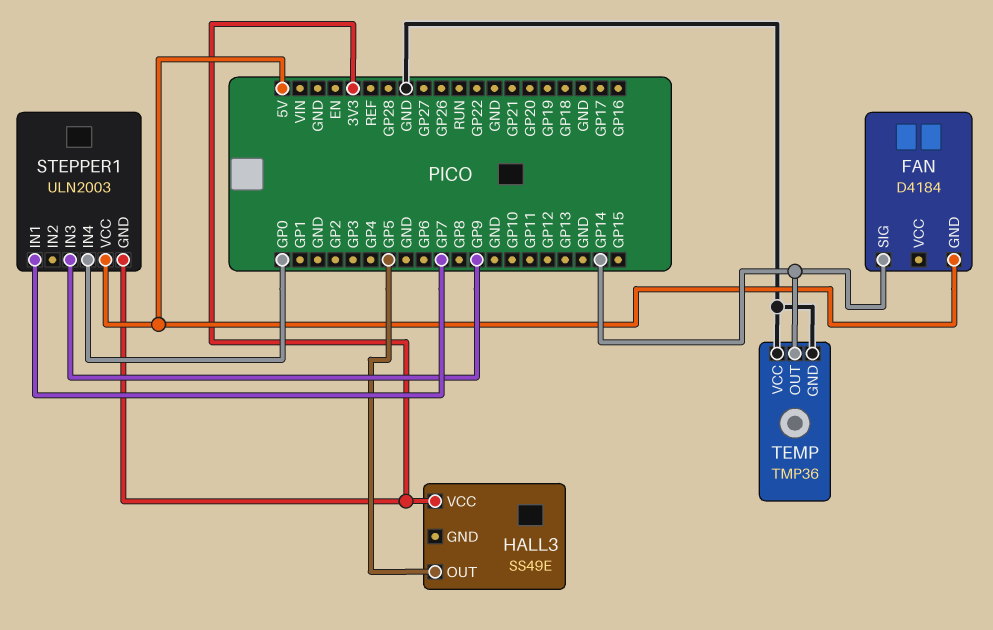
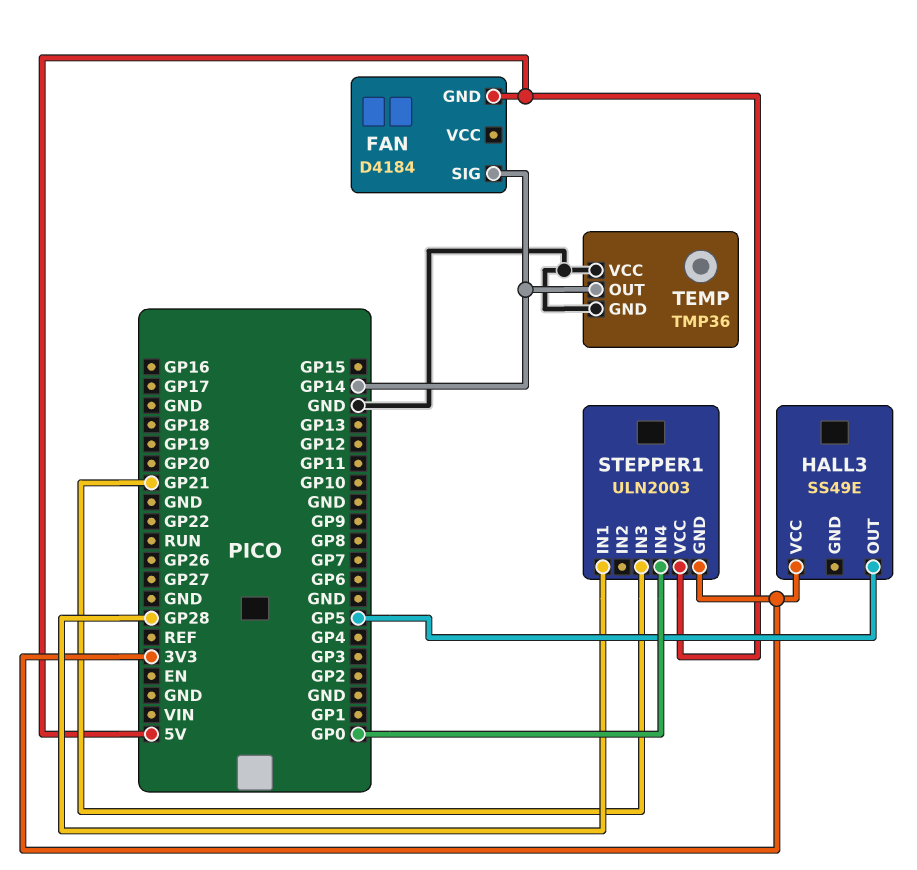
STEPPER1 pin IN1: GP7 -> GP28
STEPPER1 pin IN3: GP9 -> GP21

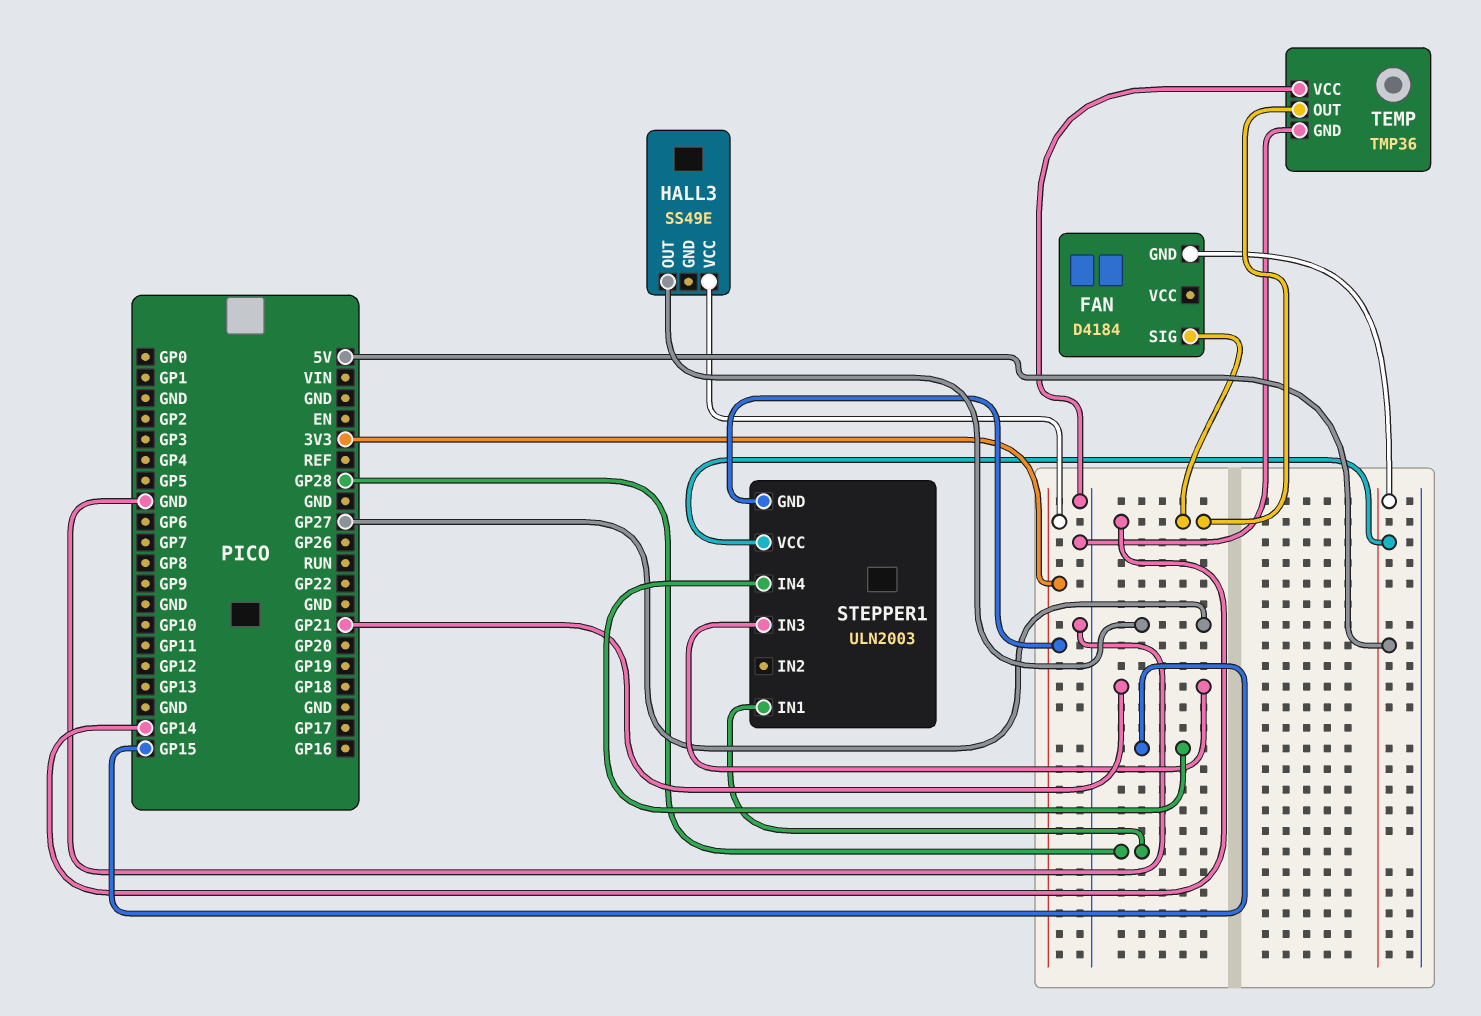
HALL3 pin OUT: GP5 -> GP27
STEPPER1 pin IN4: GP0 -> GP15

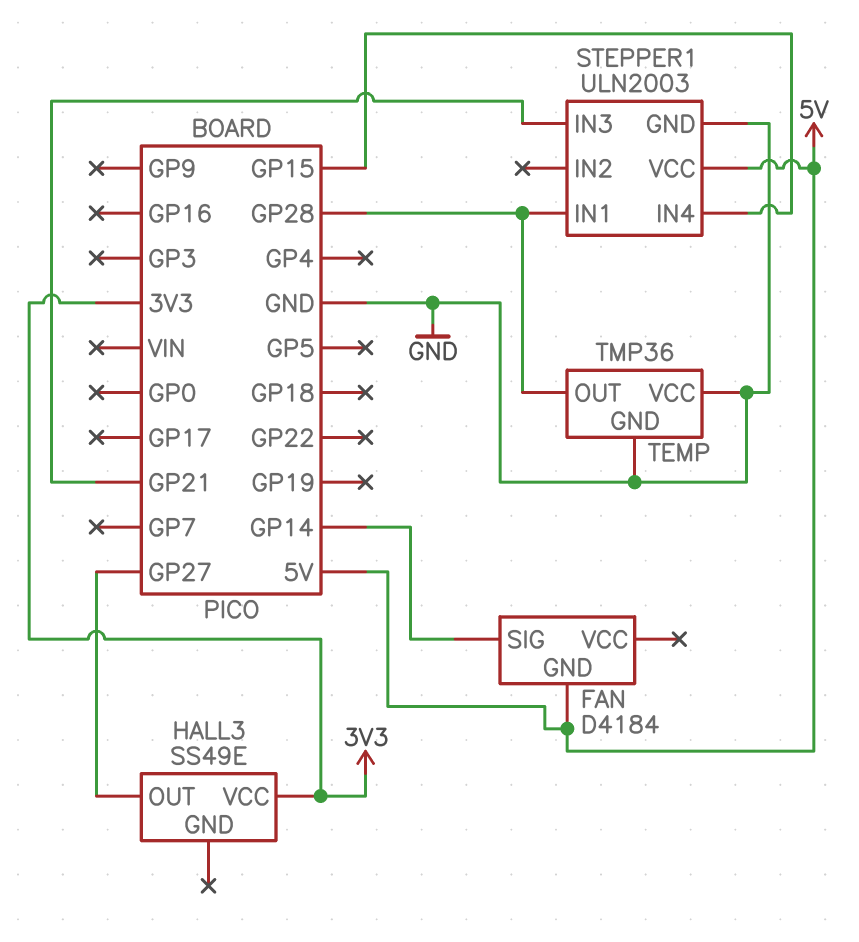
STEPPER1 pin GND: 3V3 -> GND
TEMP pin OUT: GP14 -> GP28

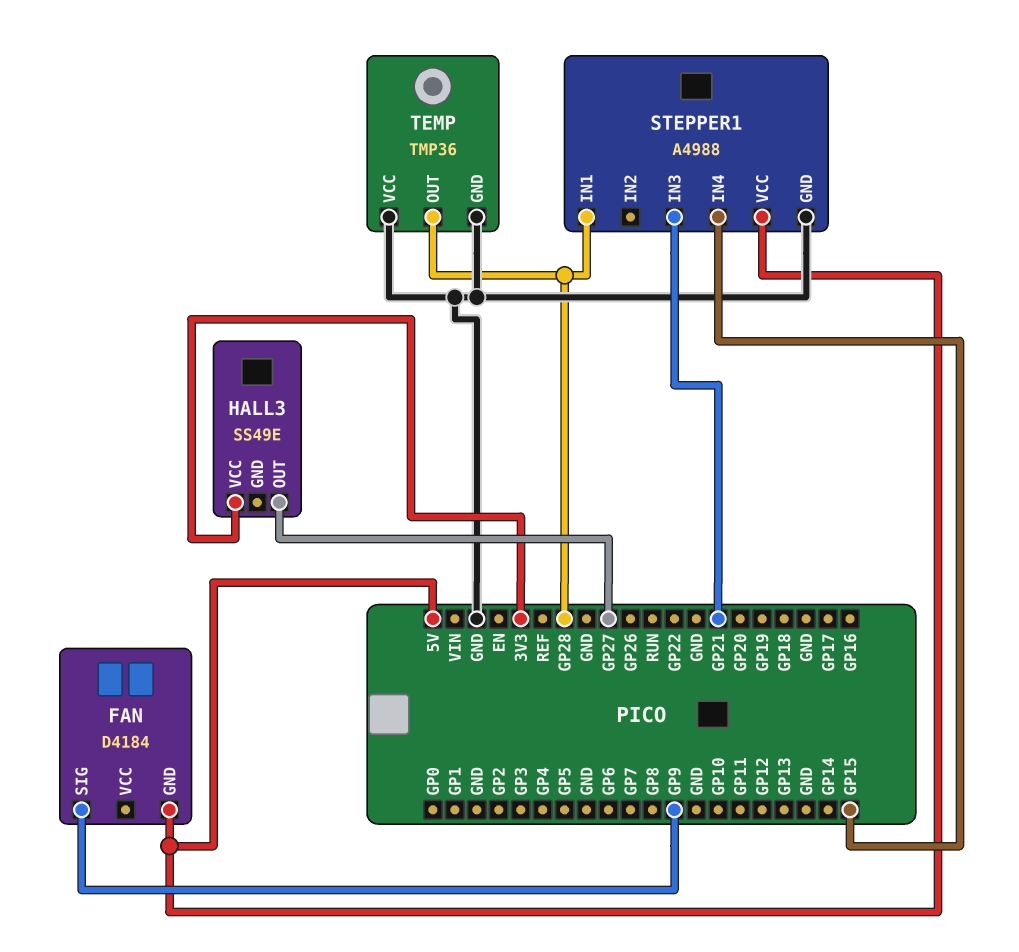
FAN pin SIG: GP14 -> GP9
STEPPER1: ULN2003 -> A4988

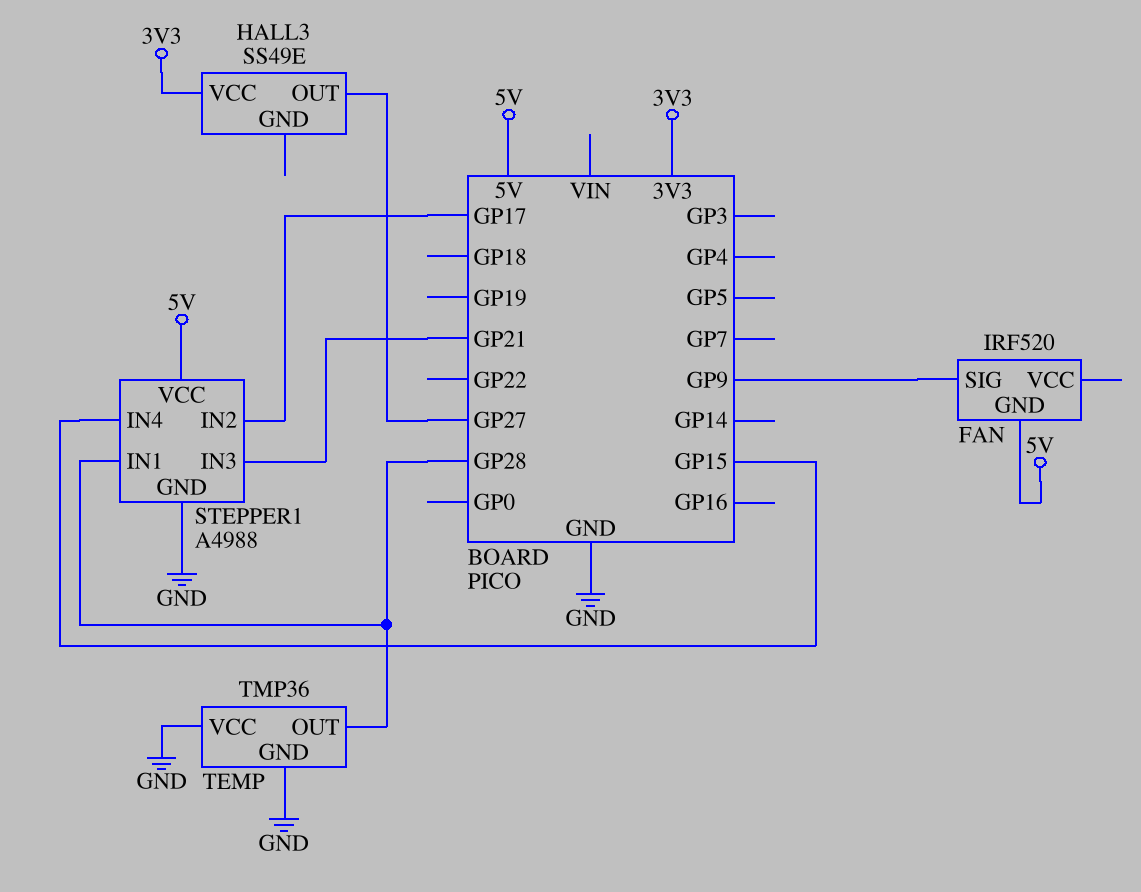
FAN: D4184 -> IRF520
STEPPER1 pin IN2: none -> GP17

